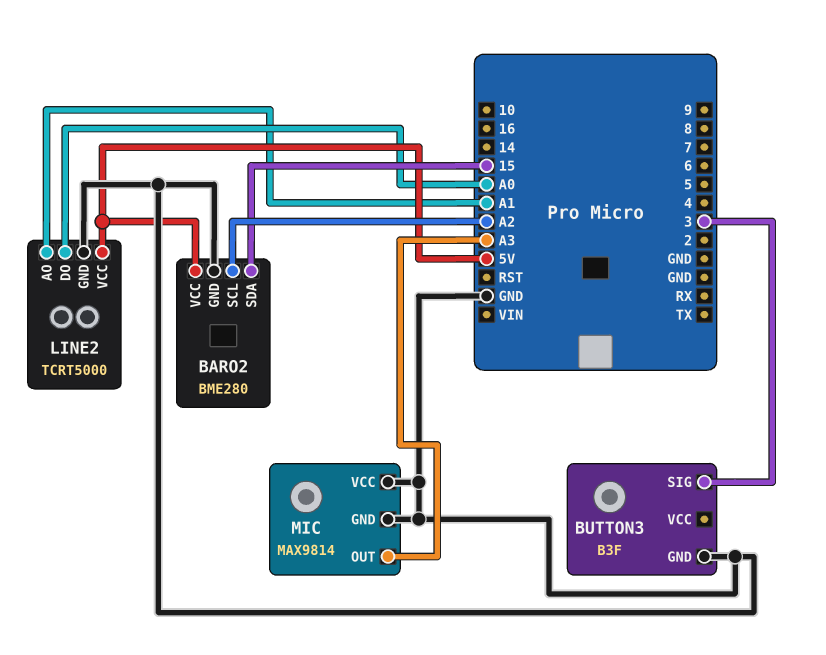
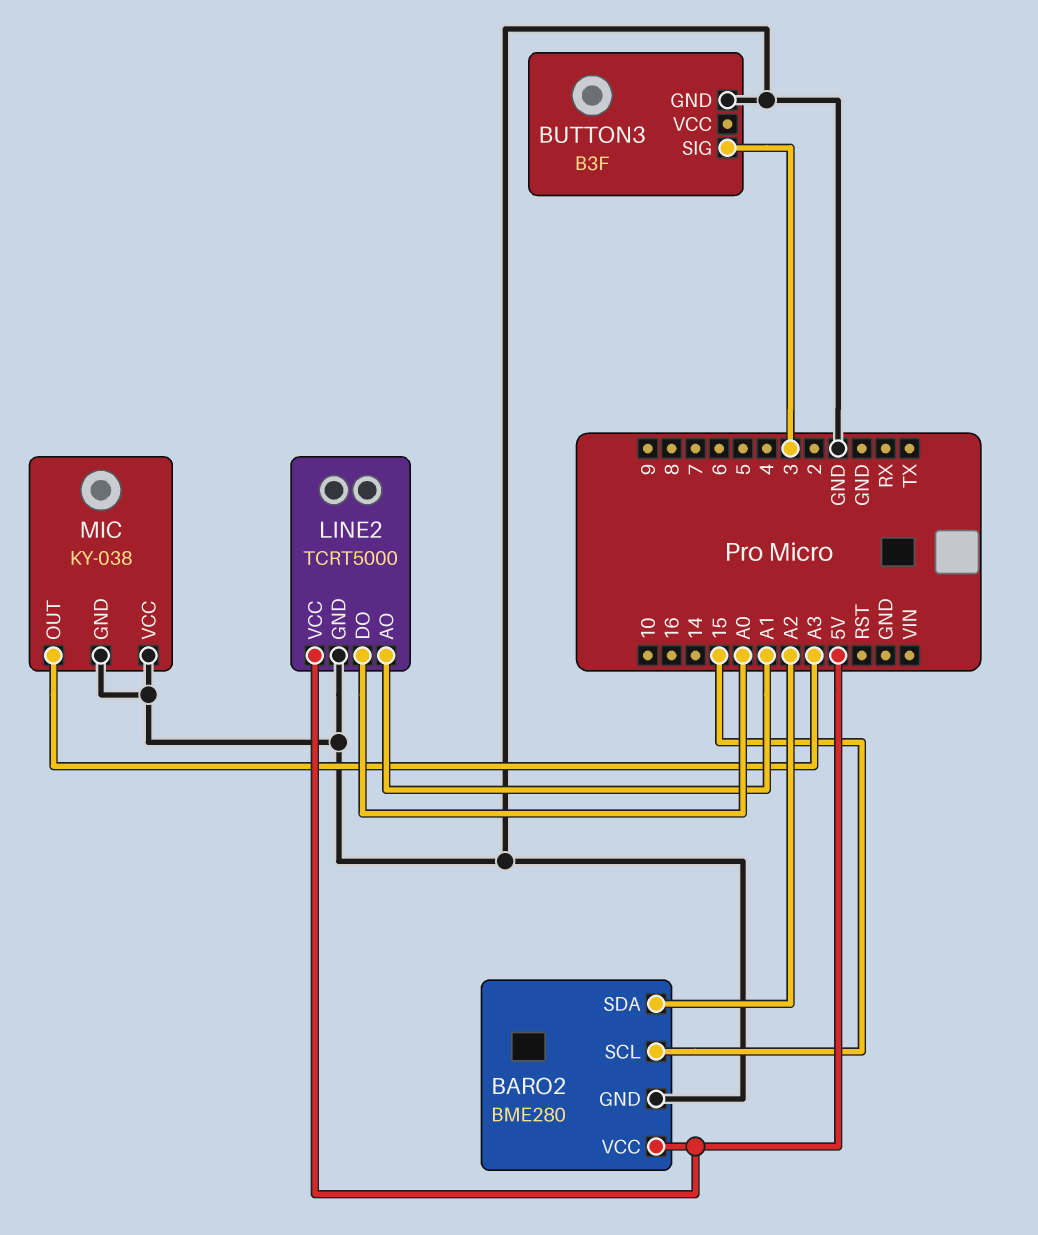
BARO2 pin SCL: A2 -> 15
BARO2 pin SDA: 15 -> A2
MIC: MAX9814 -> KY-038

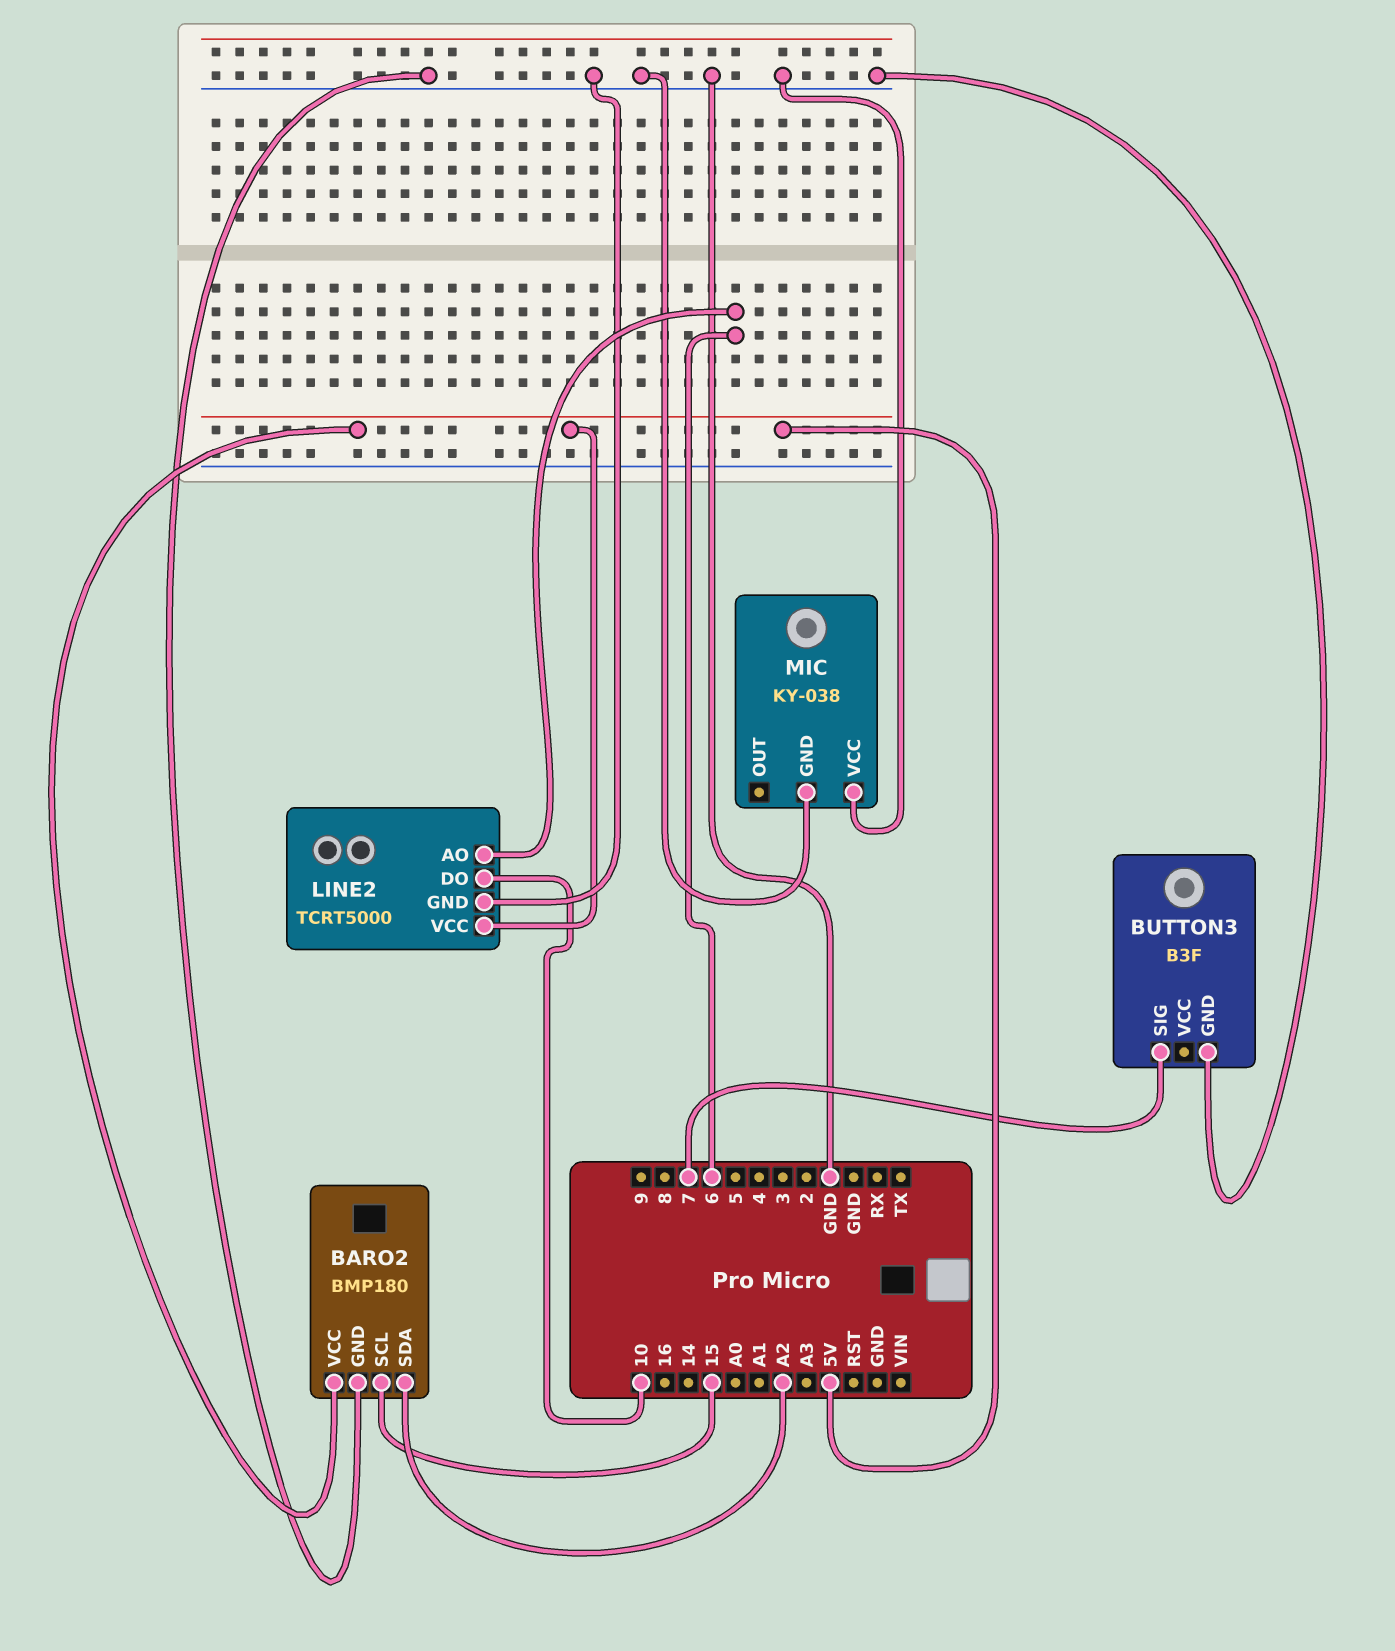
BARO2: BME280 -> BMP180
BUTTON3 pin SIG: 3 -> 7
LINE2 pin AO: A1 -> 6
LINE2 pin DO: A0 -> 10
MIC pin OUT: A3 -> none

